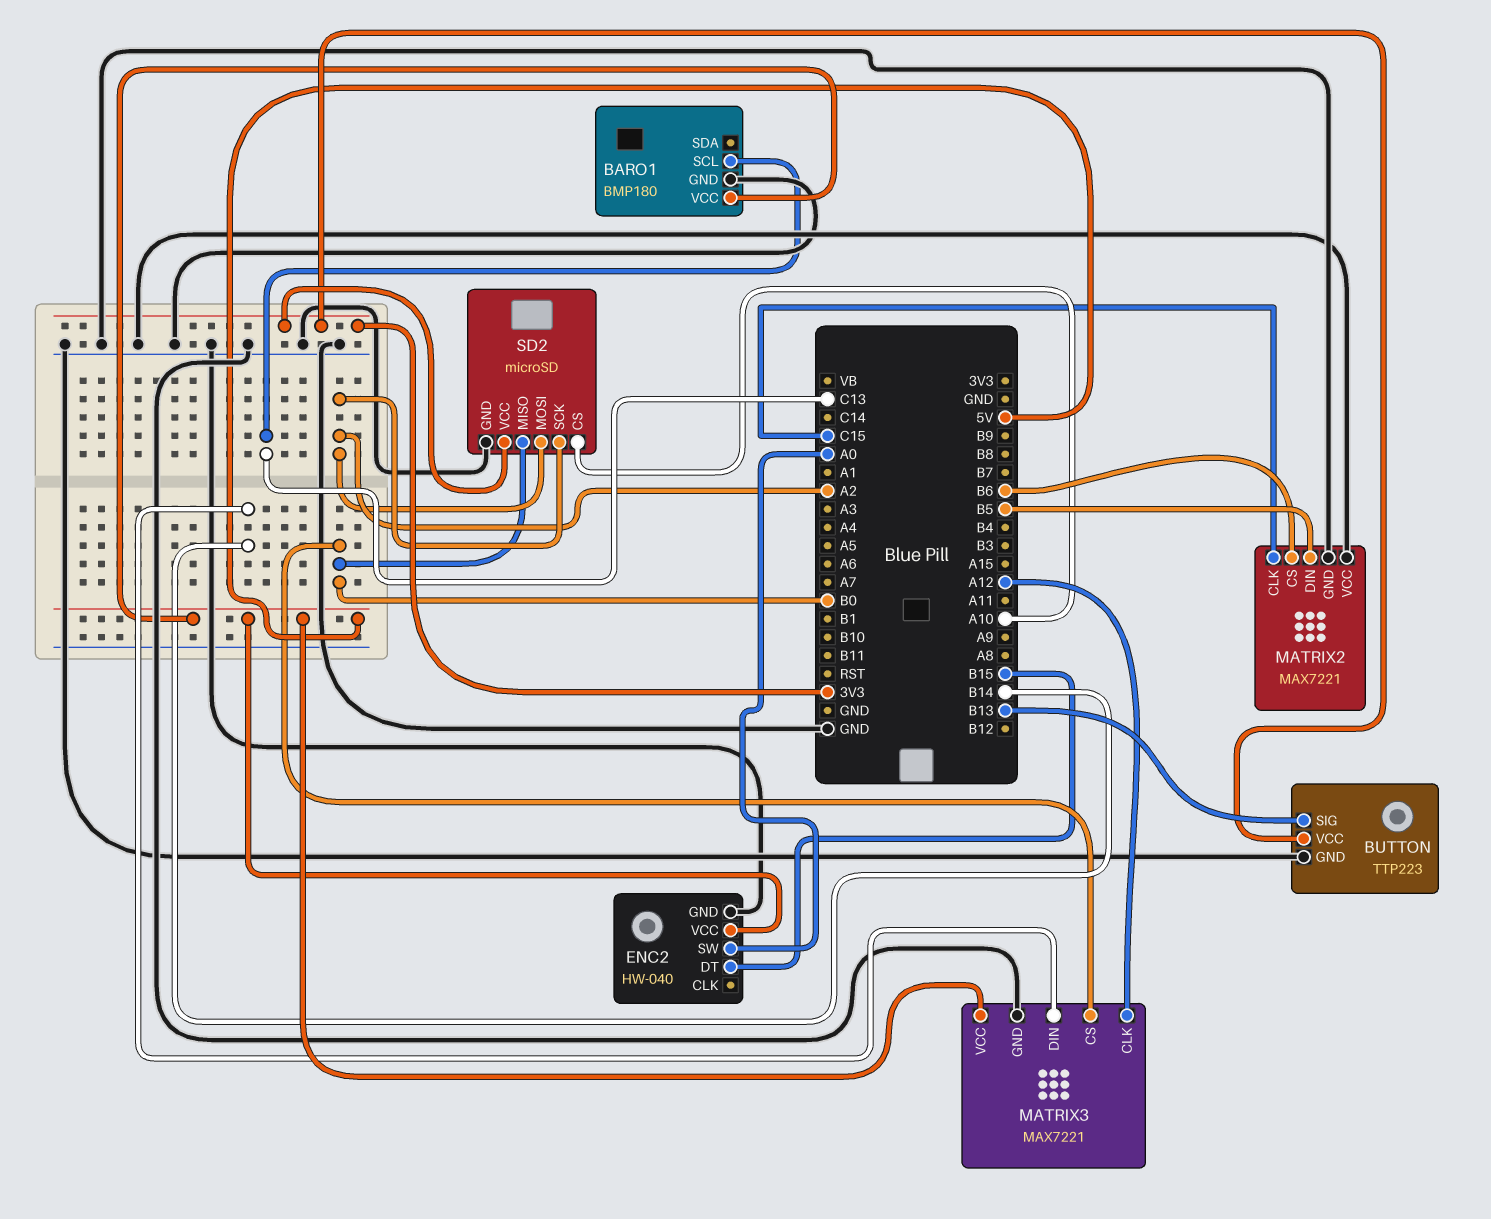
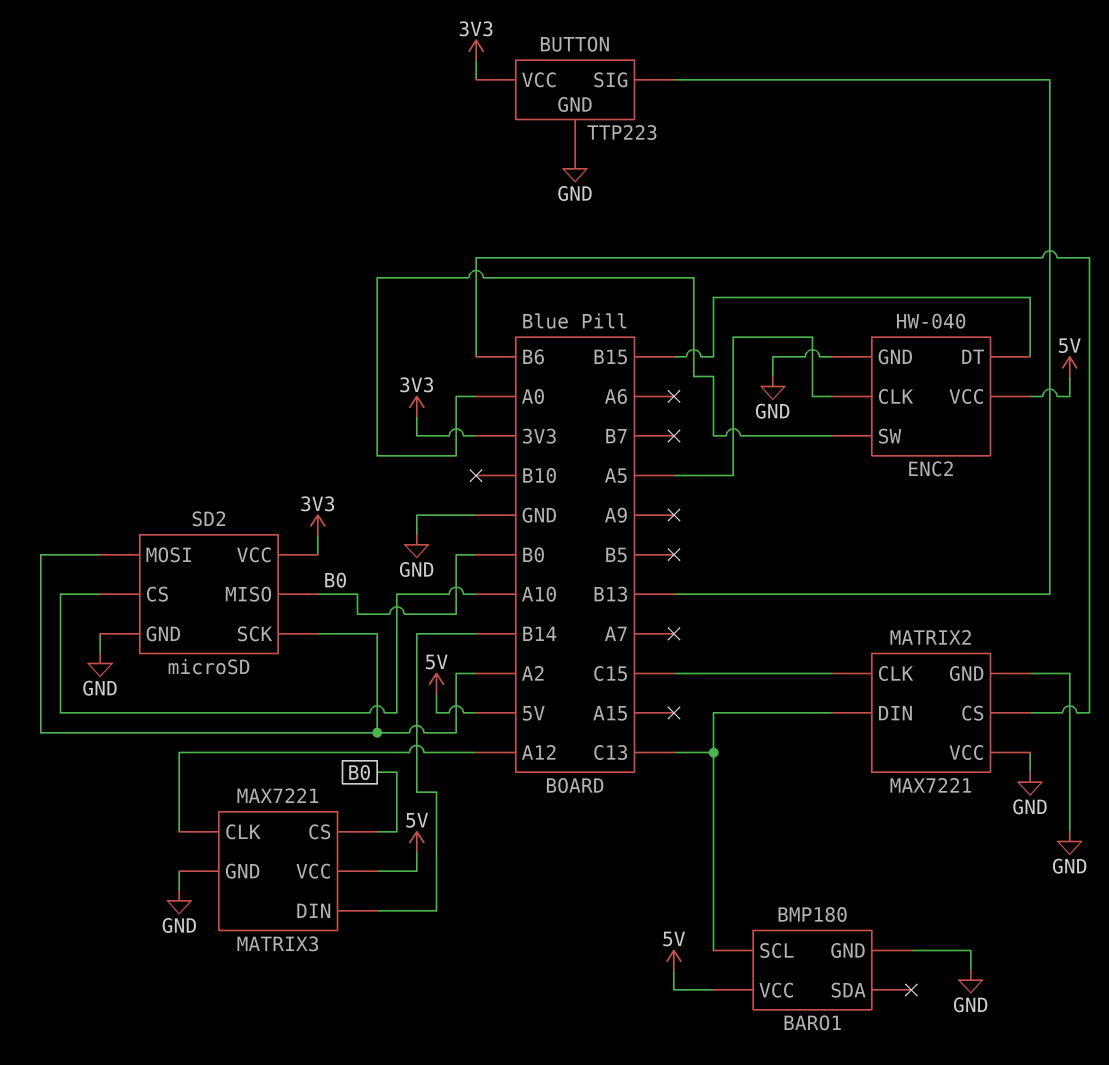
ENC2 pin CLK: none -> A5
MATRIX2 pin DIN: B5 -> C13

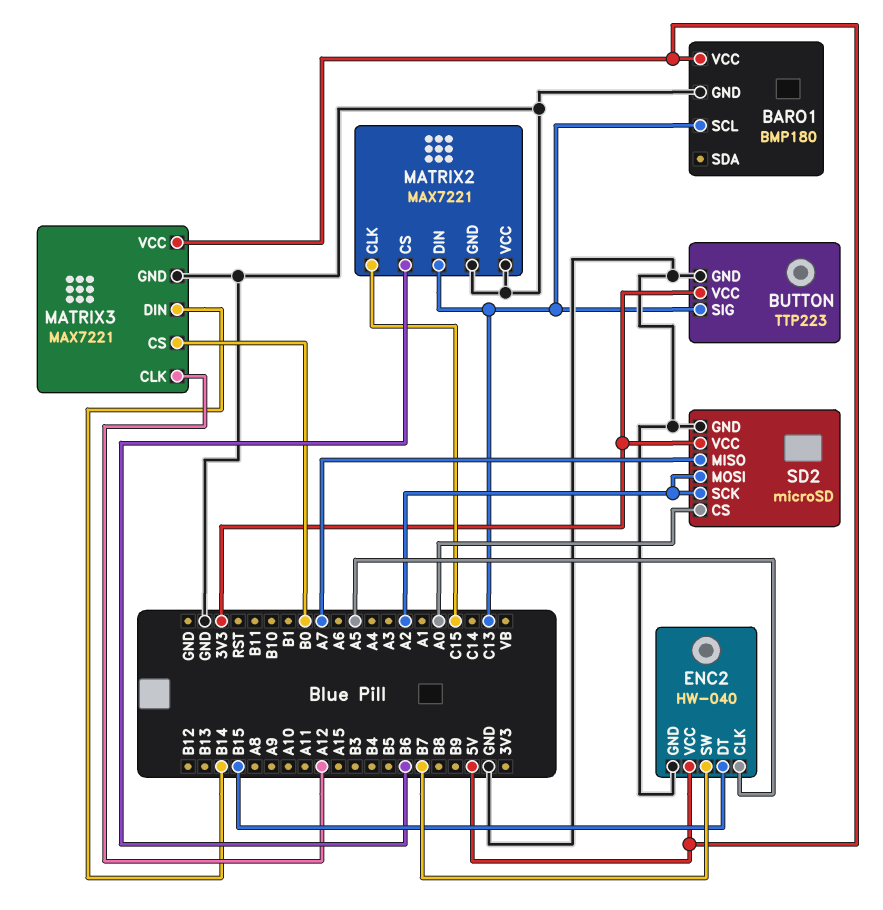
BUTTON pin SIG: B13 -> C13
ENC2 pin SW: A0 -> B7
SD2 pin CS: A10 -> A0
SD2 pin MISO: B0 -> A7

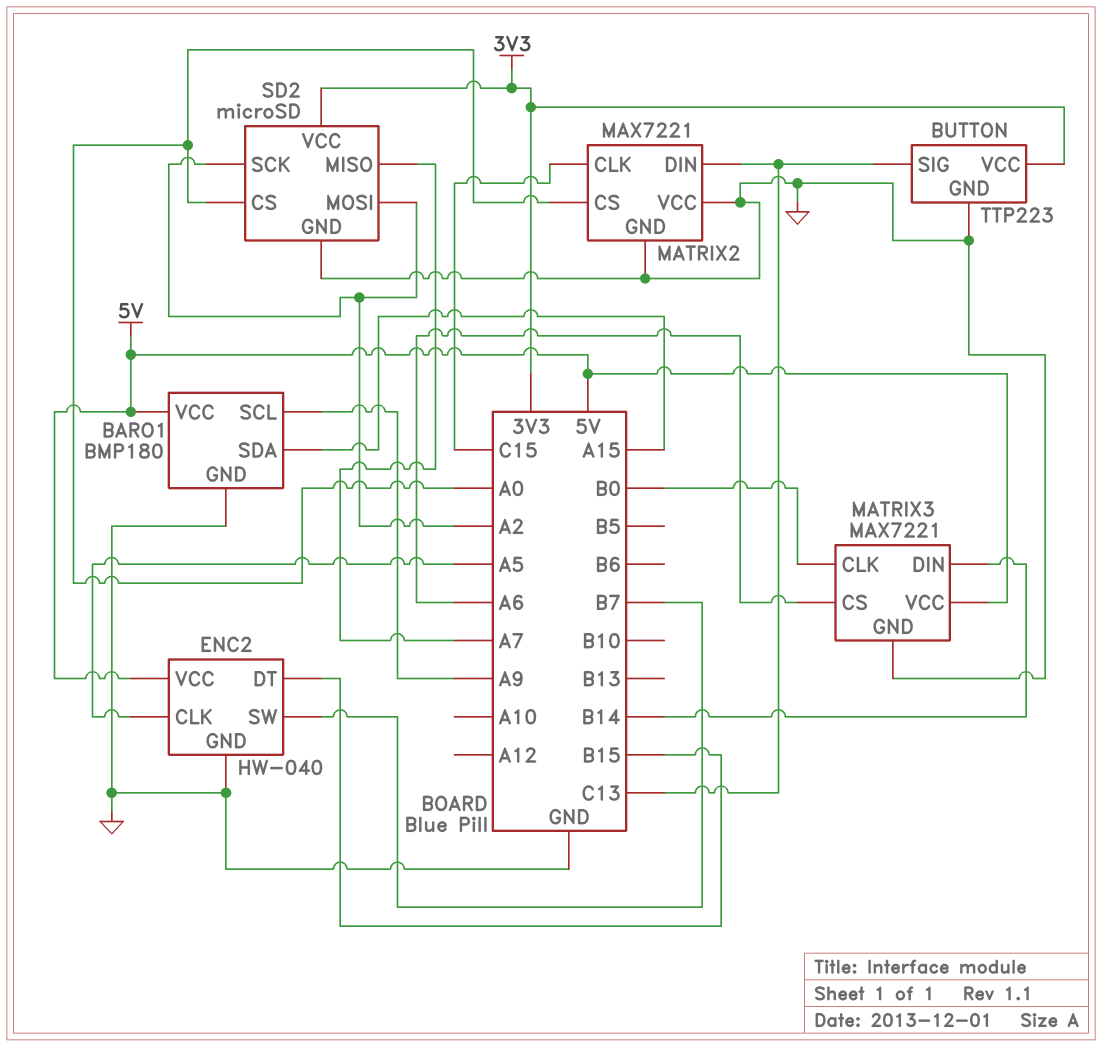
BARO1 pin SCL: C13 -> A9
BARO1 pin SDA: none -> A15
MATRIX2 pin CS: B6 -> A0
MATRIX3 pin CLK: A12 -> B0
MATRIX3 pin CS: B0 -> A6

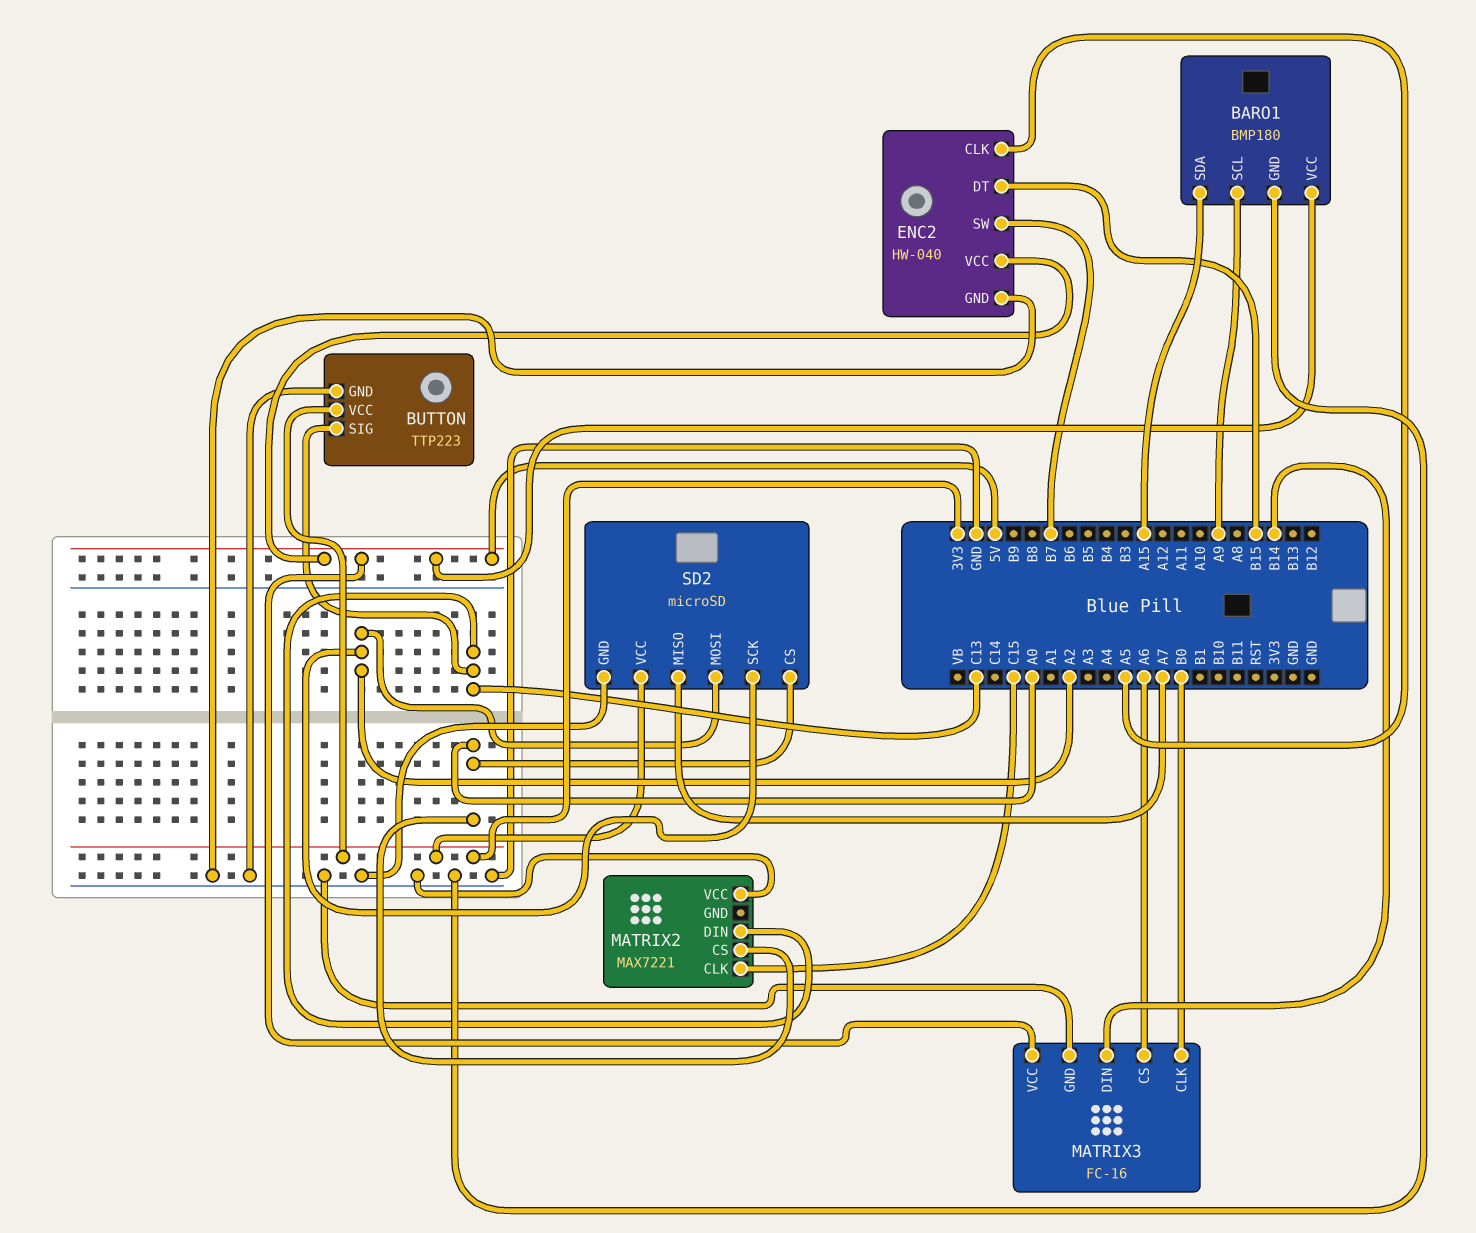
MATRIX2 pin GND: GND -> none
MATRIX3: MAX7221 -> FC-16

